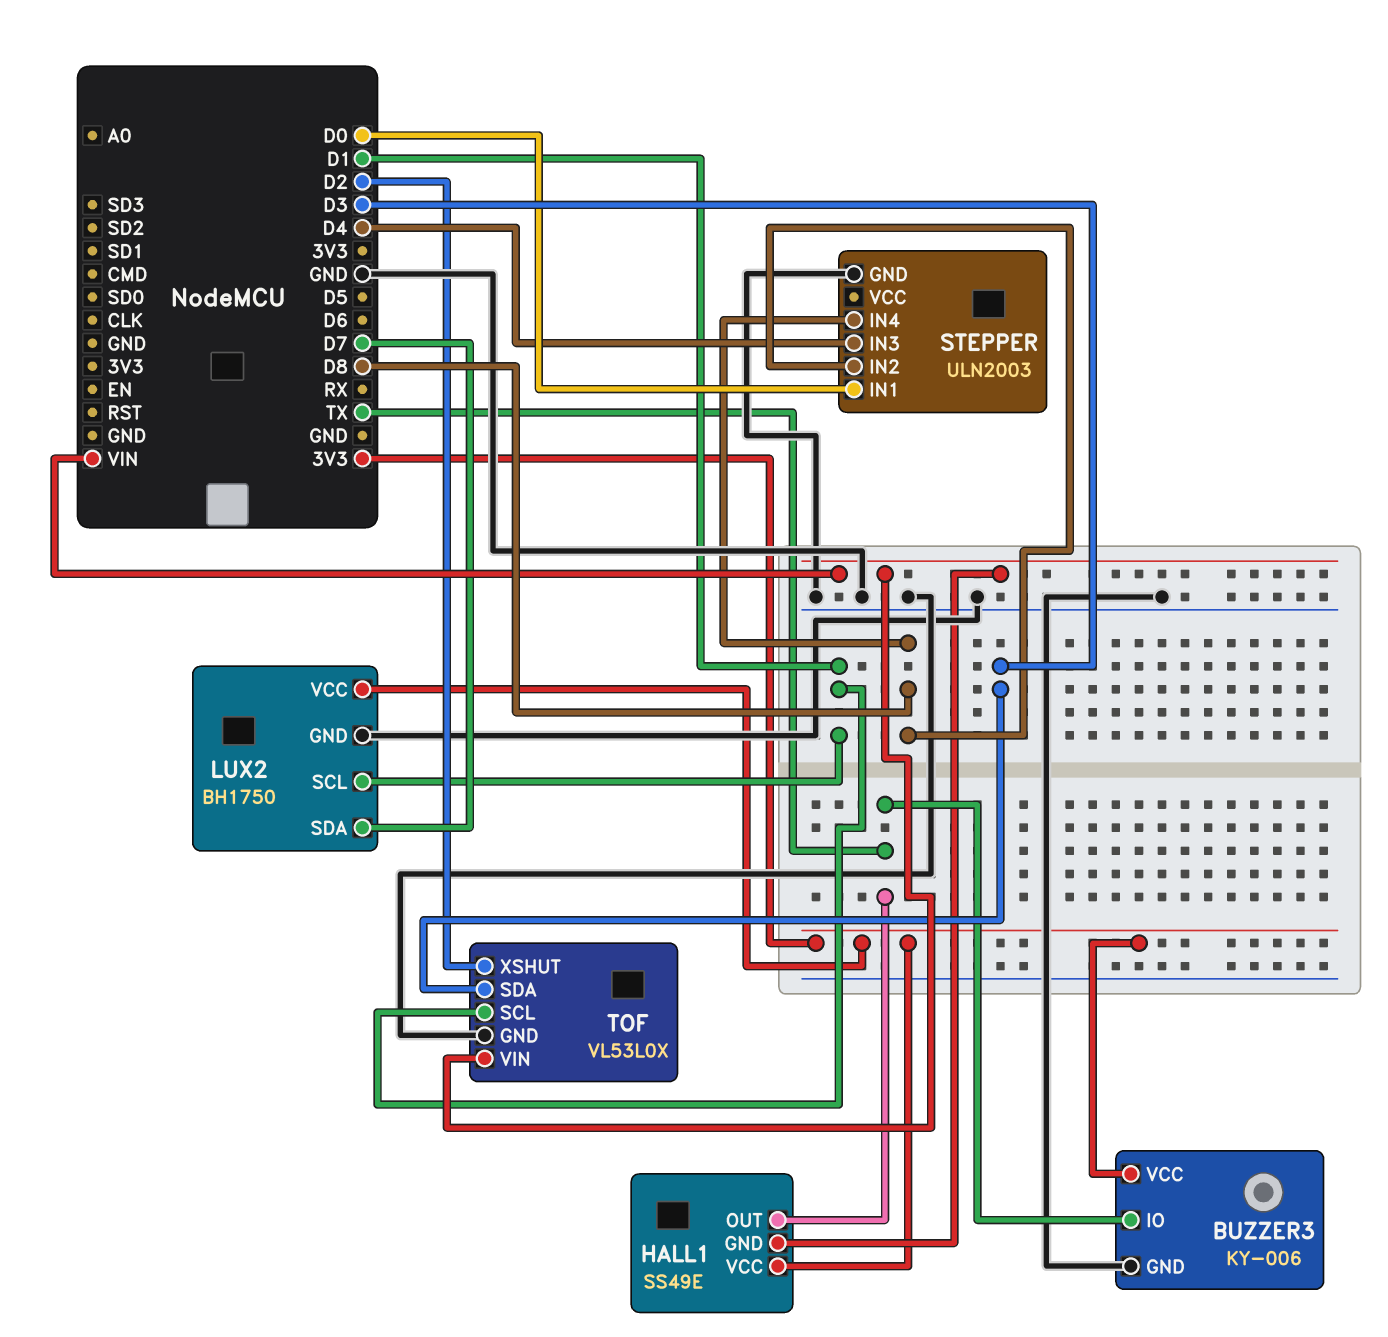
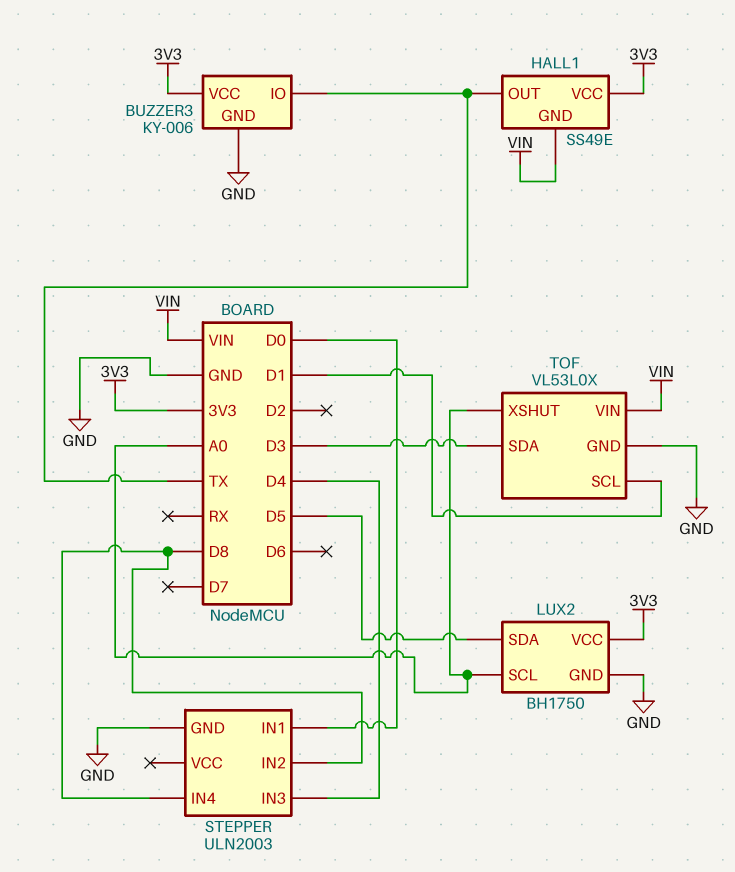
LUX2 pin SCL: D1 -> A0
LUX2 pin SDA: D7 -> D5
TOF pin XSHUT: D2 -> A0

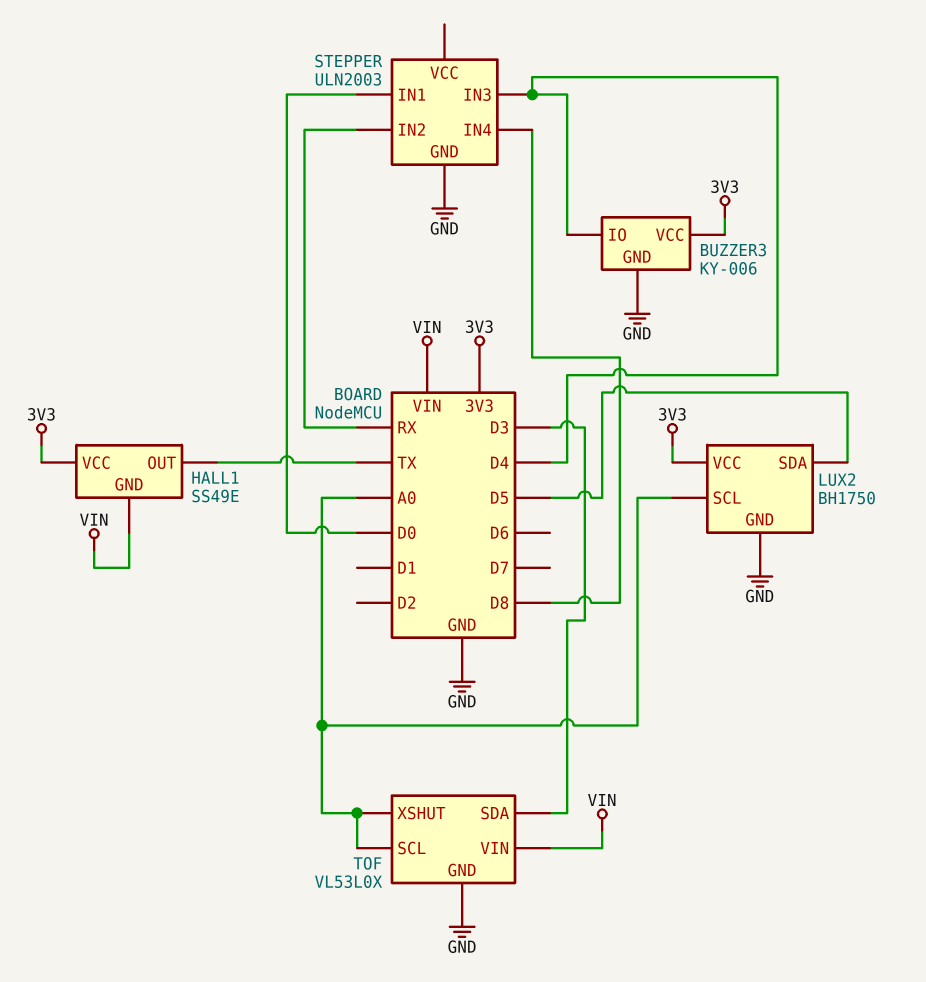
BUZZER3 pin IO: TX -> D4
STEPPER pin IN2: D8 -> RX
TOF pin SCL: D1 -> A0

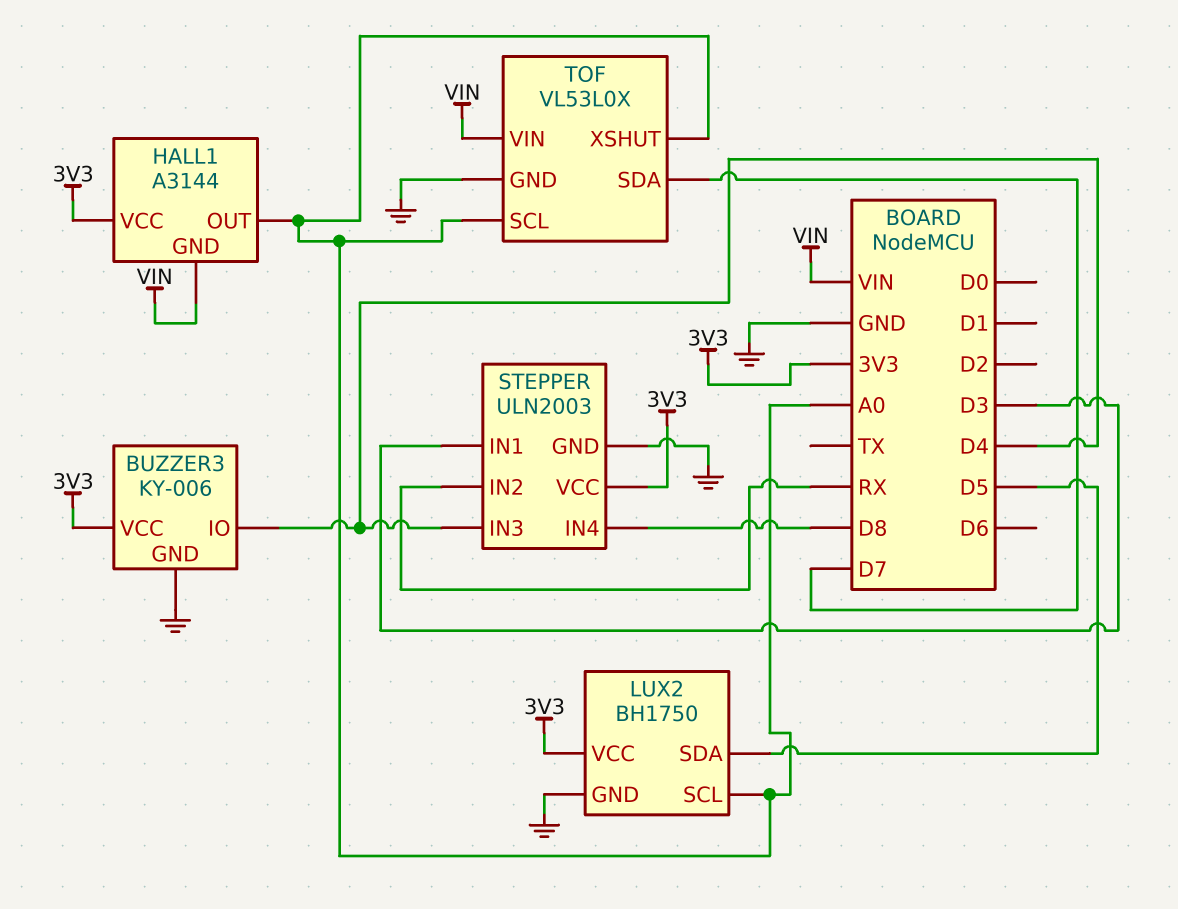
HALL1: SS49E -> A3144
HALL1 pin OUT: TX -> A0
STEPPER pin IN1: D0 -> D3
STEPPER pin VCC: none -> 3V3
TOF pin SDA: D3 -> D7

